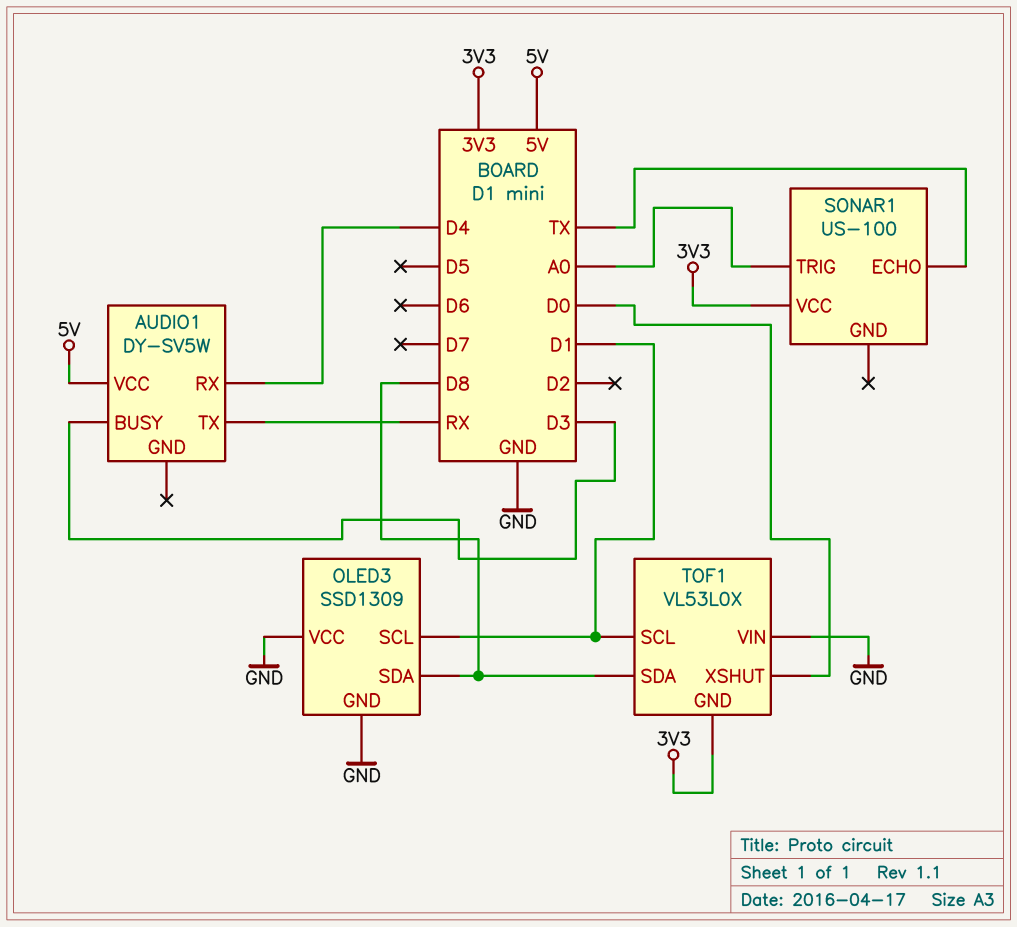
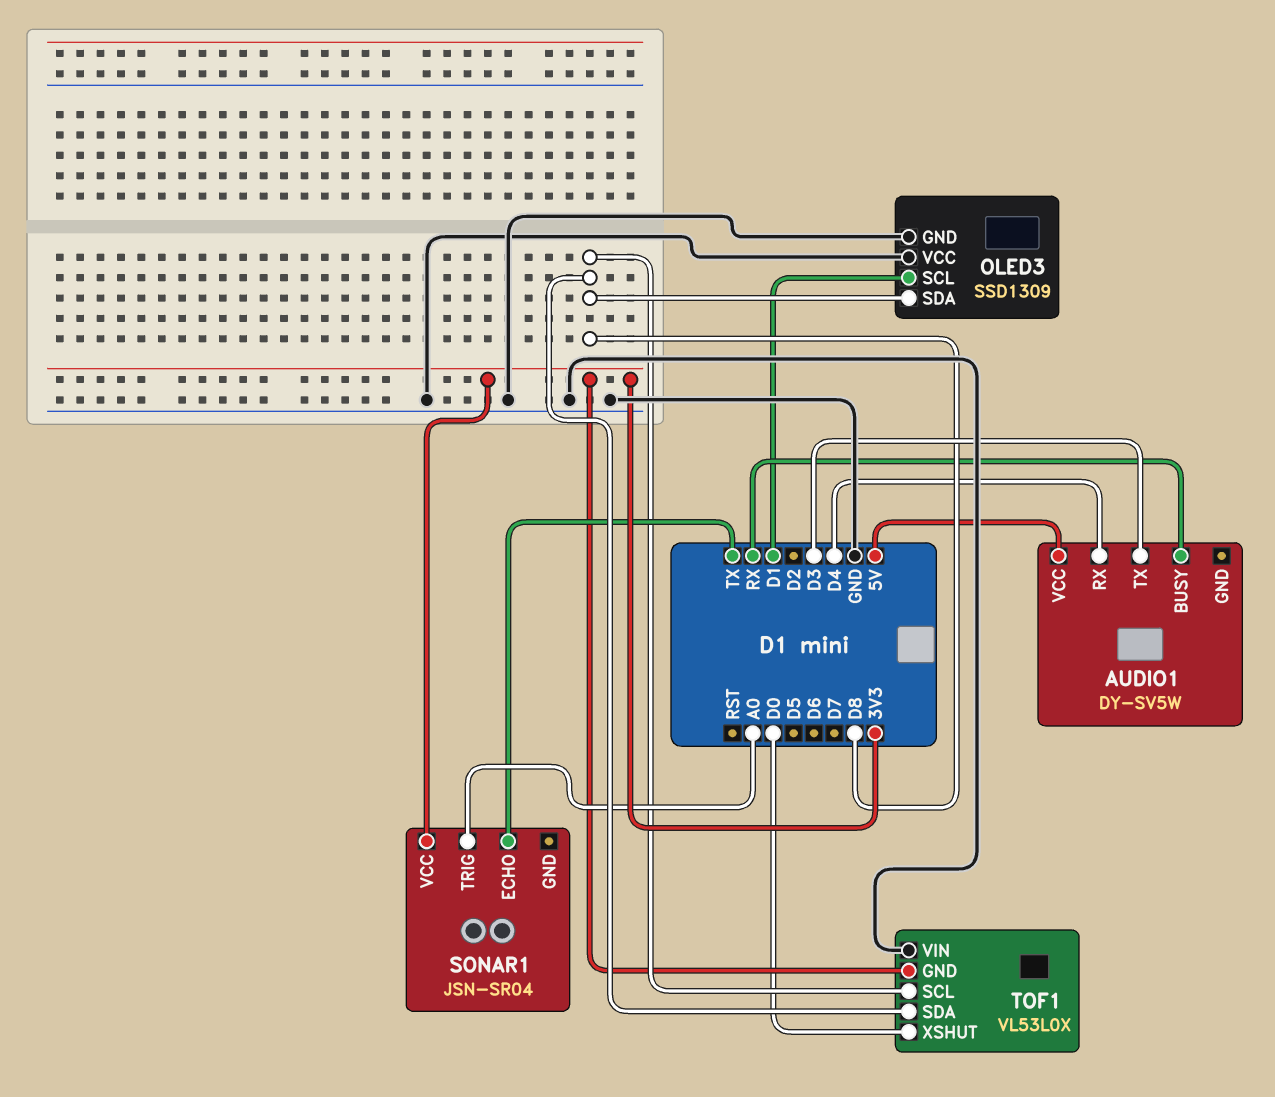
AUDIO1 pin BUSY: D3 -> RX
AUDIO1 pin TX: RX -> D3
SONAR1: US-100 -> JSN-SR04
TOF1 pin SCL: D1 -> D8

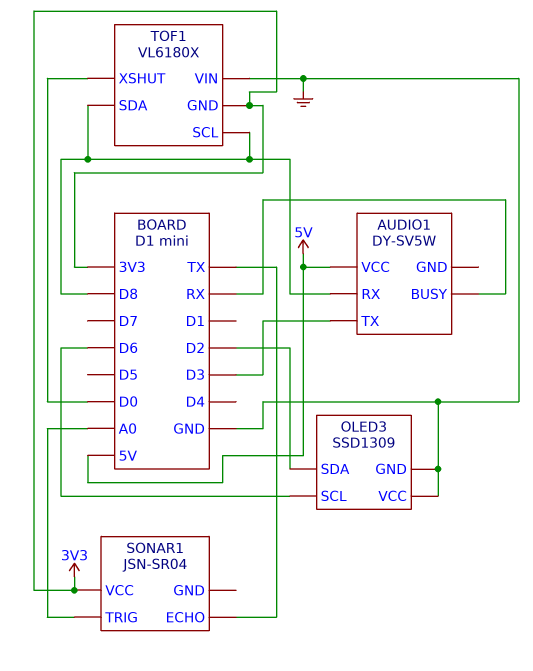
AUDIO1 pin RX: D4 -> D8
OLED3 pin SCL: D1 -> D6
OLED3 pin SDA: D8 -> D2
TOF1: VL53L0X -> VL6180X

